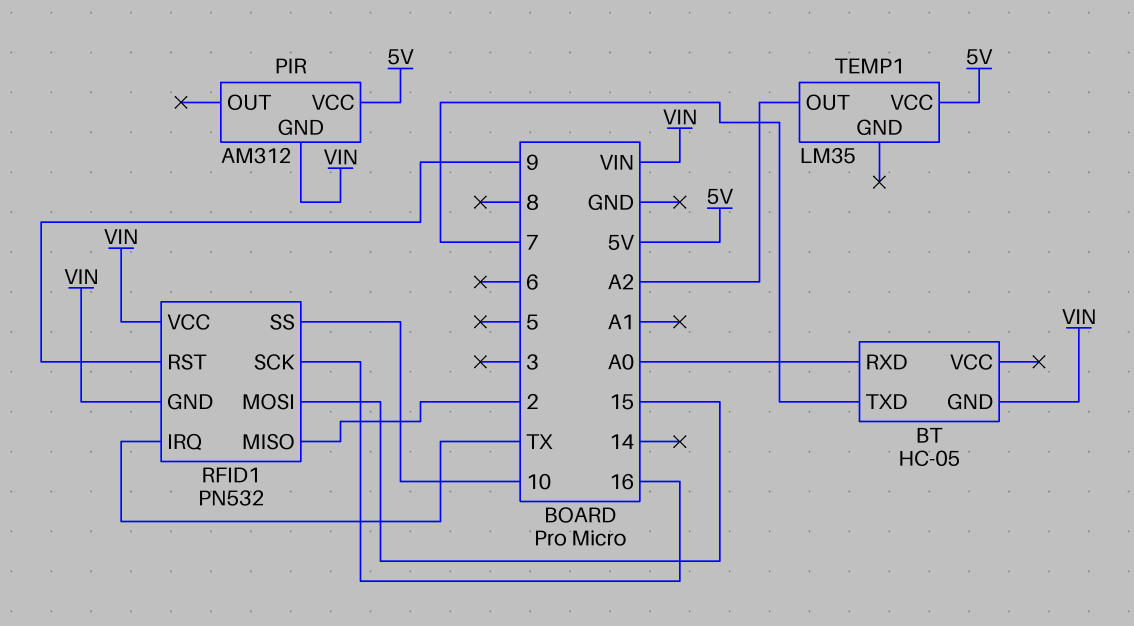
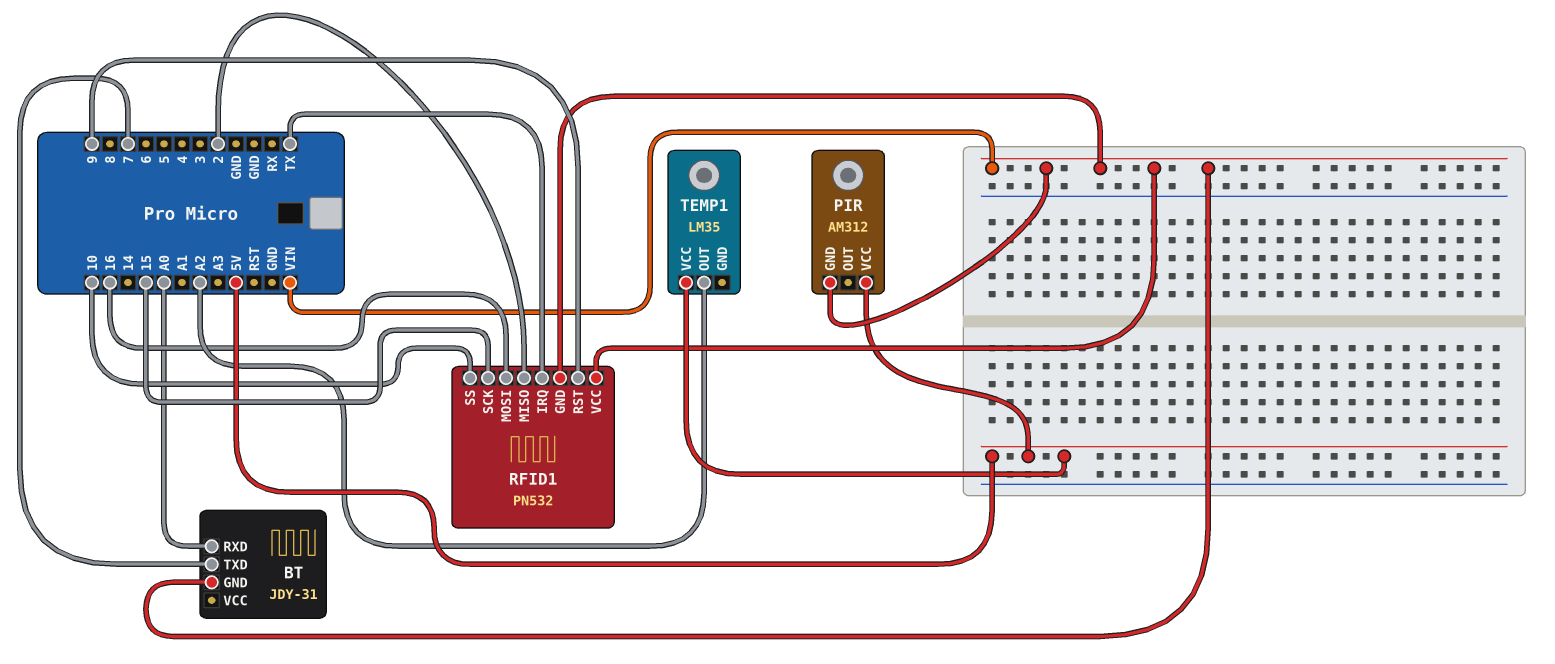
BT: HC-05 -> JDY-31
RFID1 pin MOSI: 15 -> 16
RFID1 pin SCK: 16 -> 15

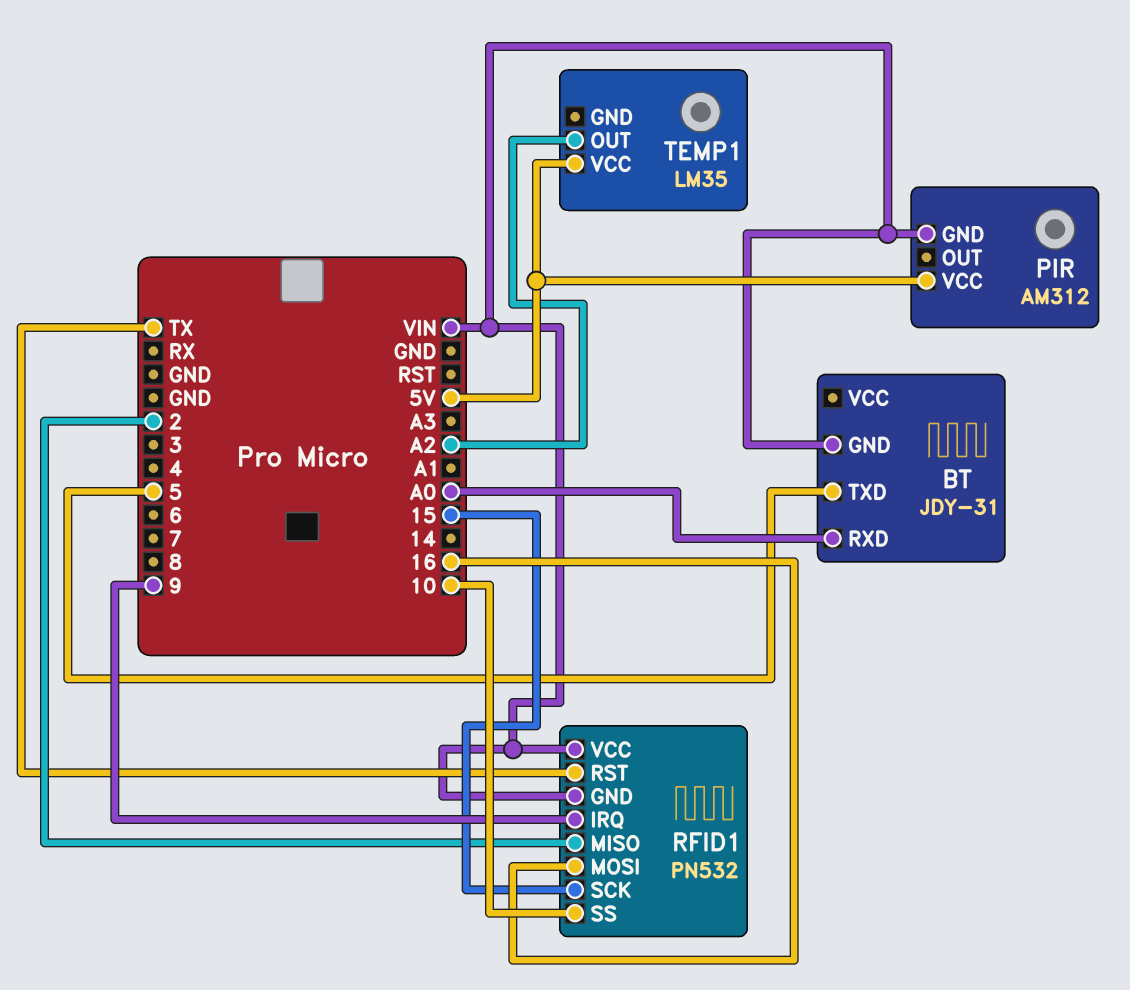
BT pin TXD: 7 -> 5
RFID1 pin IRQ: TX -> 9
RFID1 pin RST: 9 -> TX

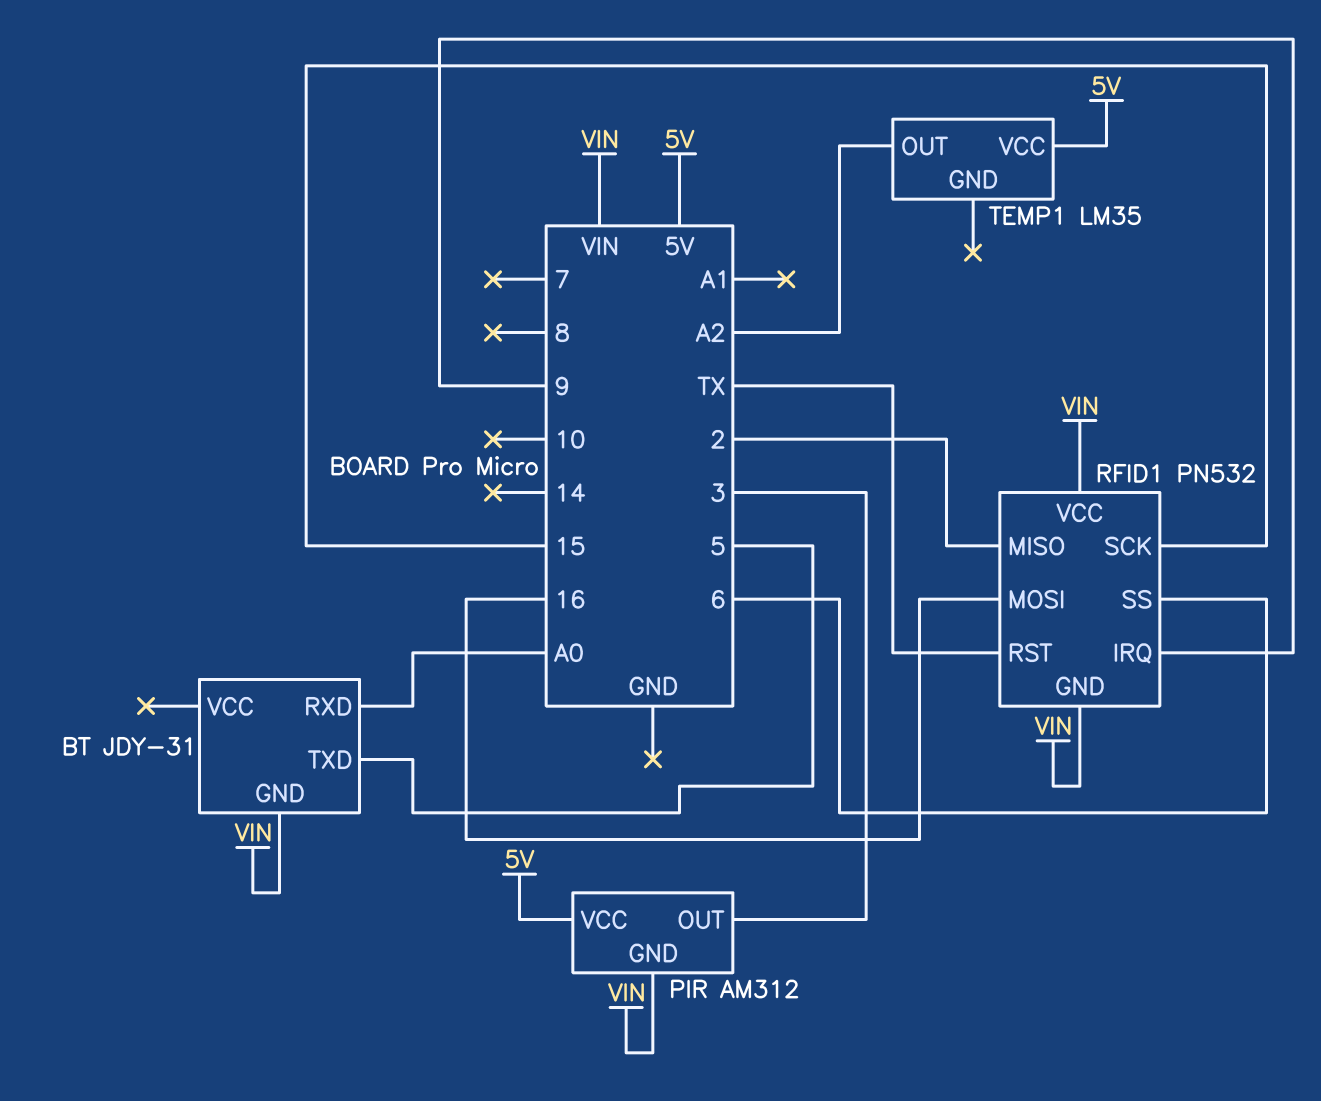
PIR pin OUT: none -> 3
RFID1 pin SS: 10 -> 6

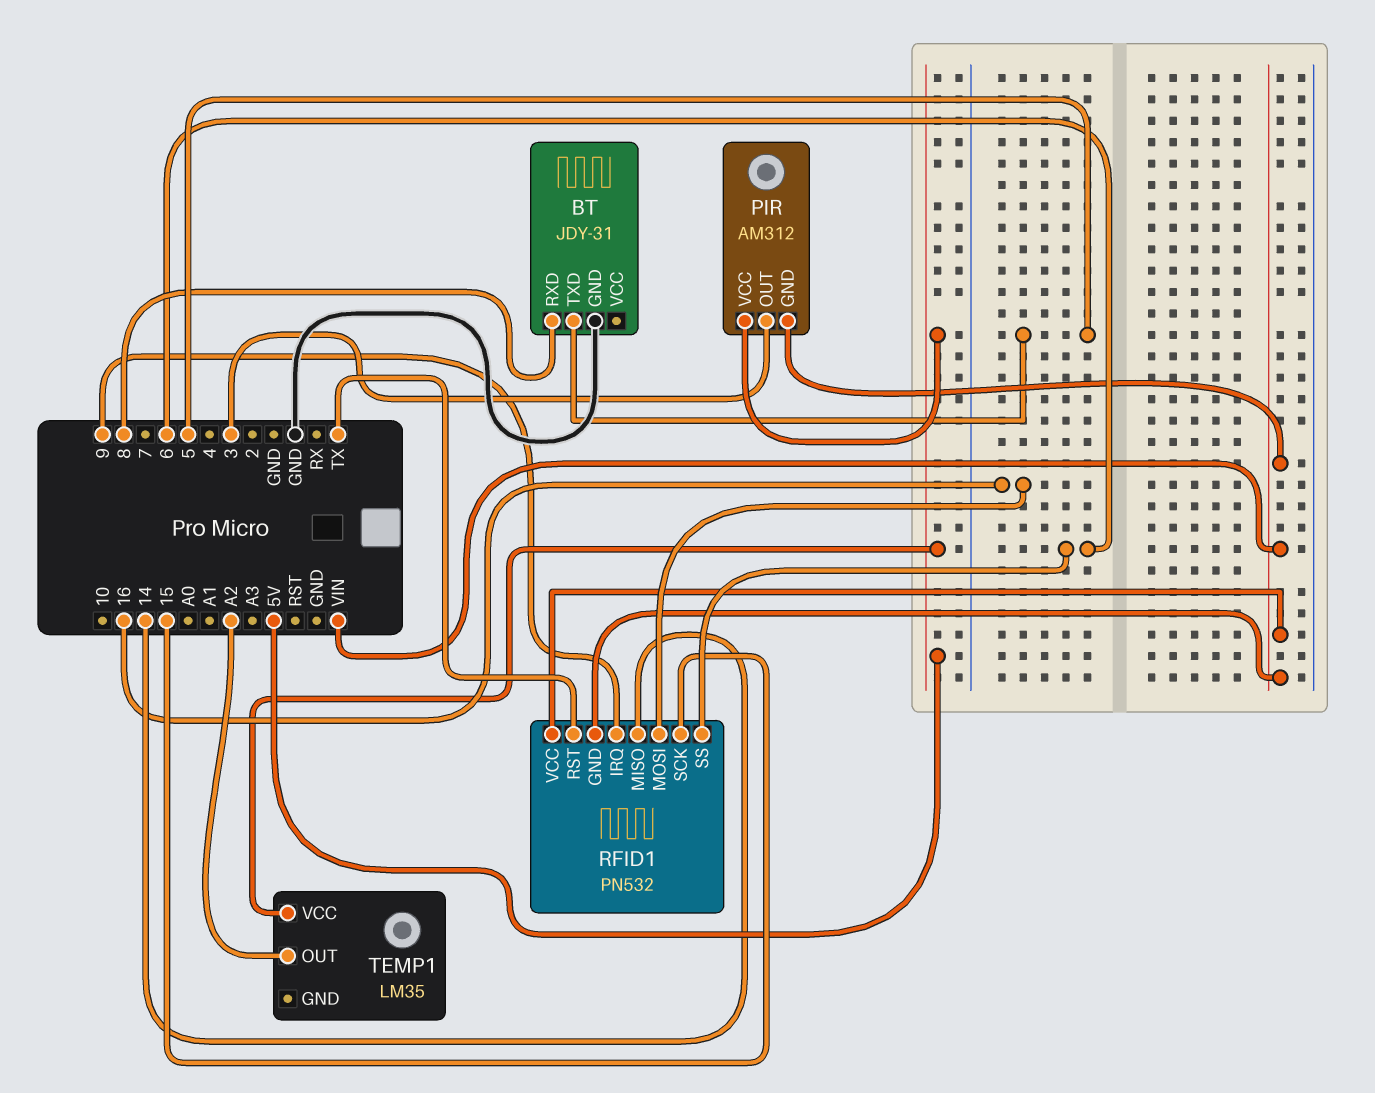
BT pin GND: VIN -> GND
BT pin RXD: A0 -> 8
RFID1 pin MISO: 2 -> 14

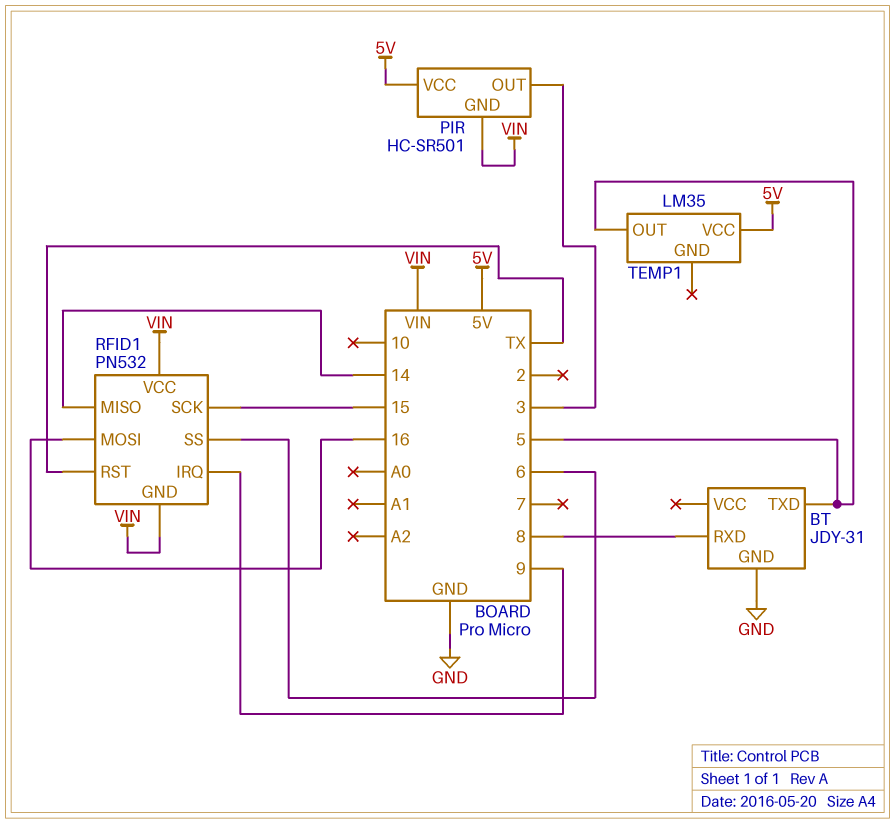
PIR: AM312 -> HC-SR501
TEMP1 pin OUT: A2 -> 5

